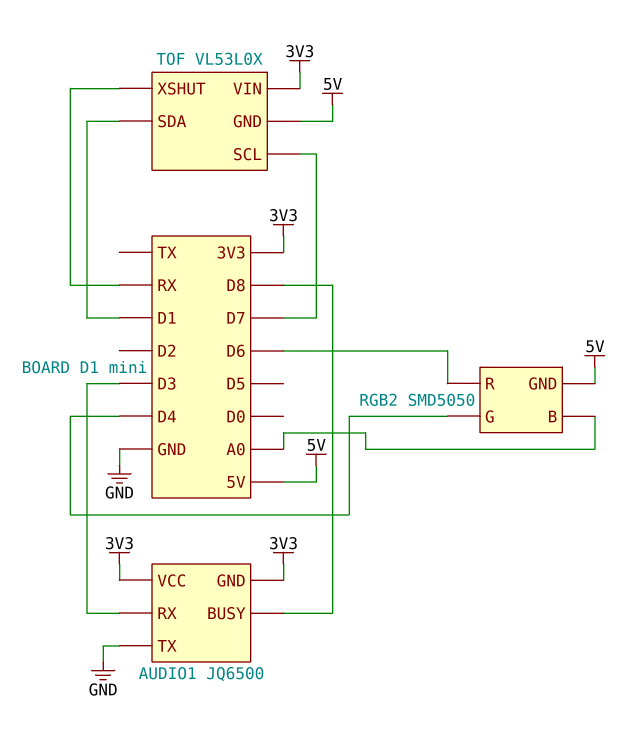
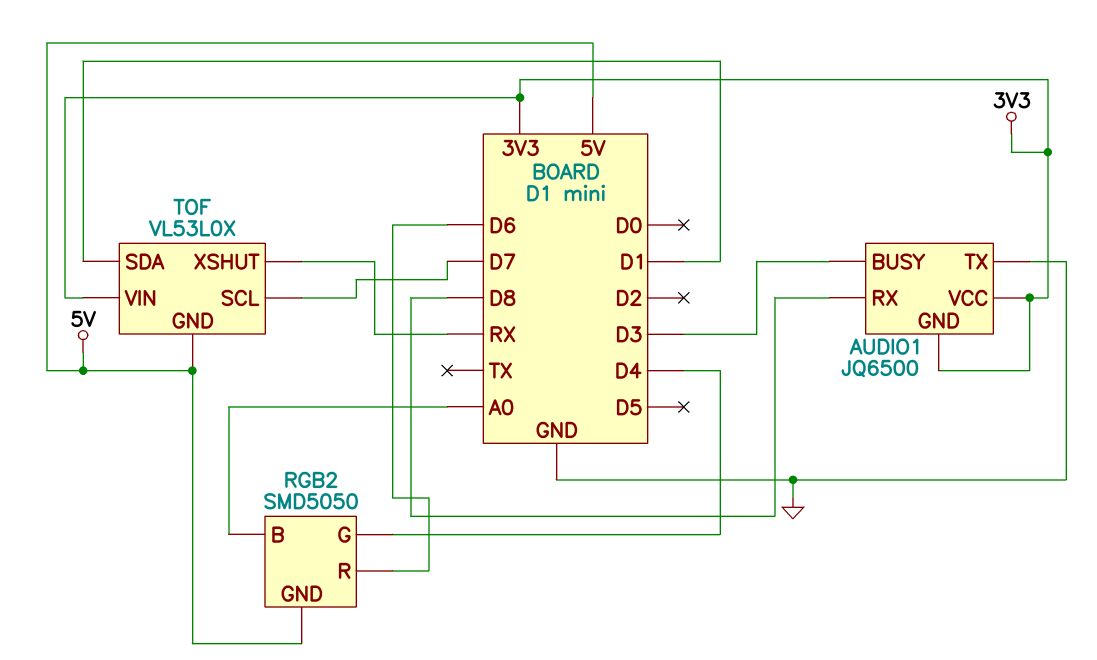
AUDIO1 pin BUSY: D8 -> D3
AUDIO1 pin RX: D3 -> D8

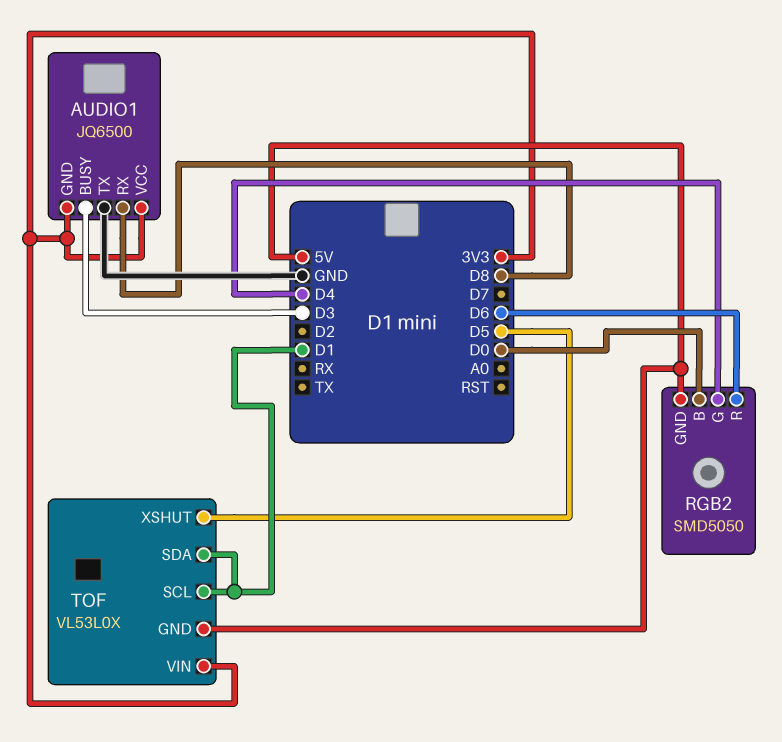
RGB2 pin B: A0 -> D0
TOF pin SCL: D7 -> D1
TOF pin XSHUT: RX -> D5

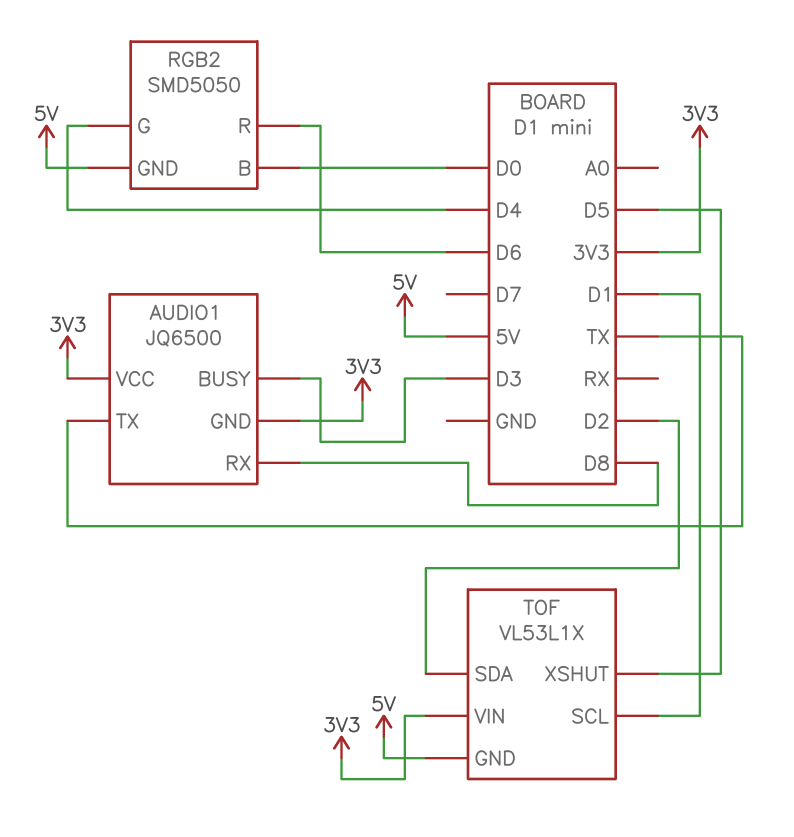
AUDIO1 pin TX: GND -> TX
TOF: VL53L0X -> VL53L1X
TOF pin SDA: D1 -> D2

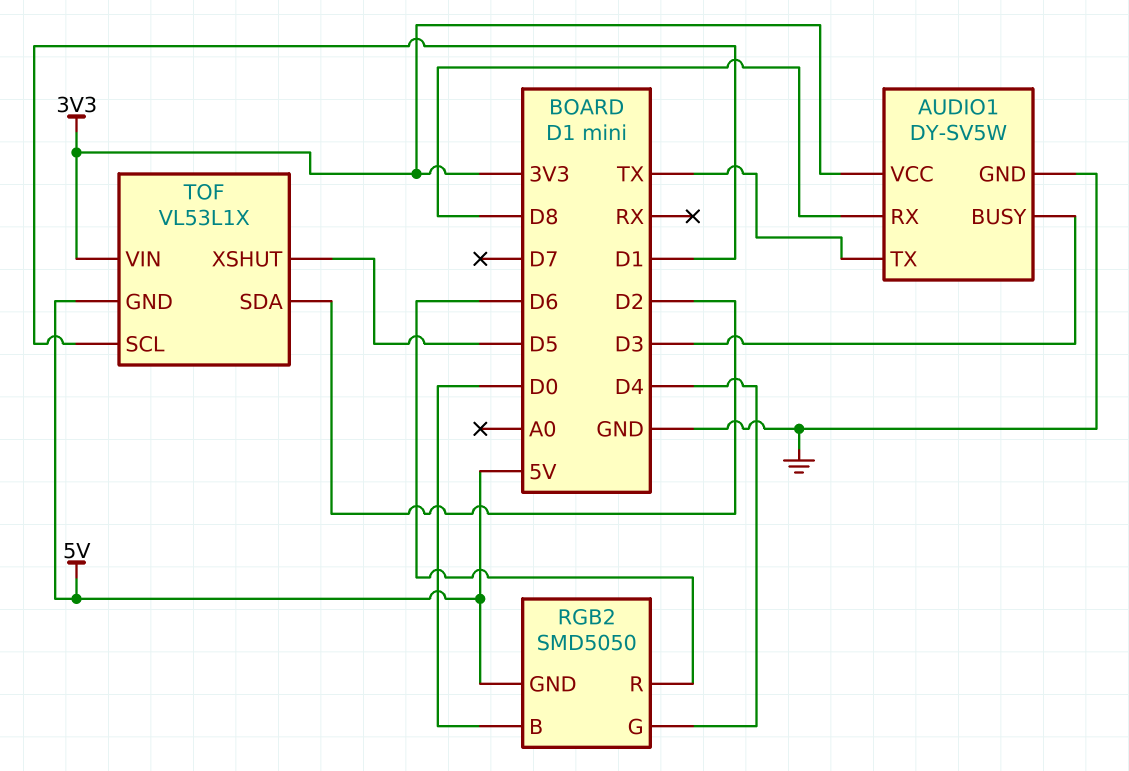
AUDIO1: JQ6500 -> DY-SV5W
AUDIO1 pin GND: 3V3 -> GND

